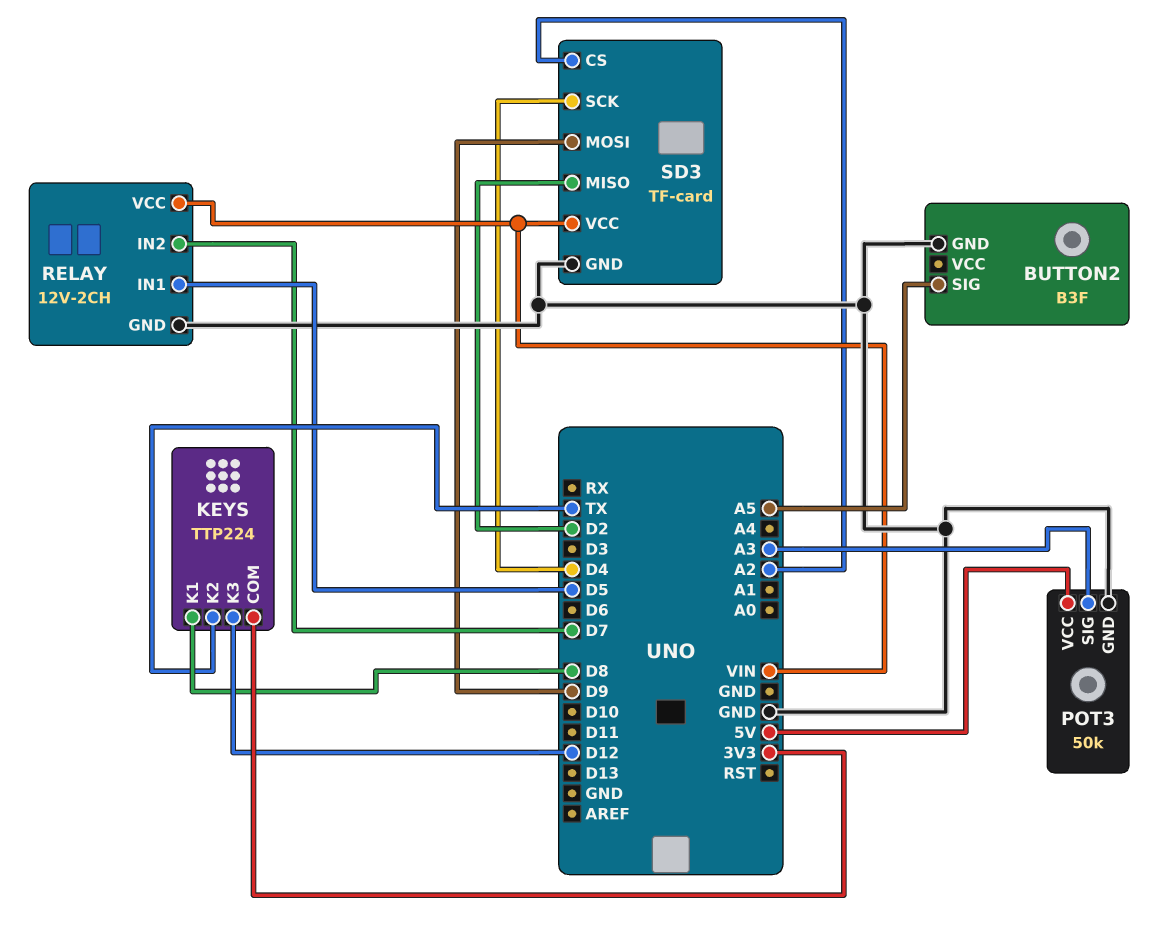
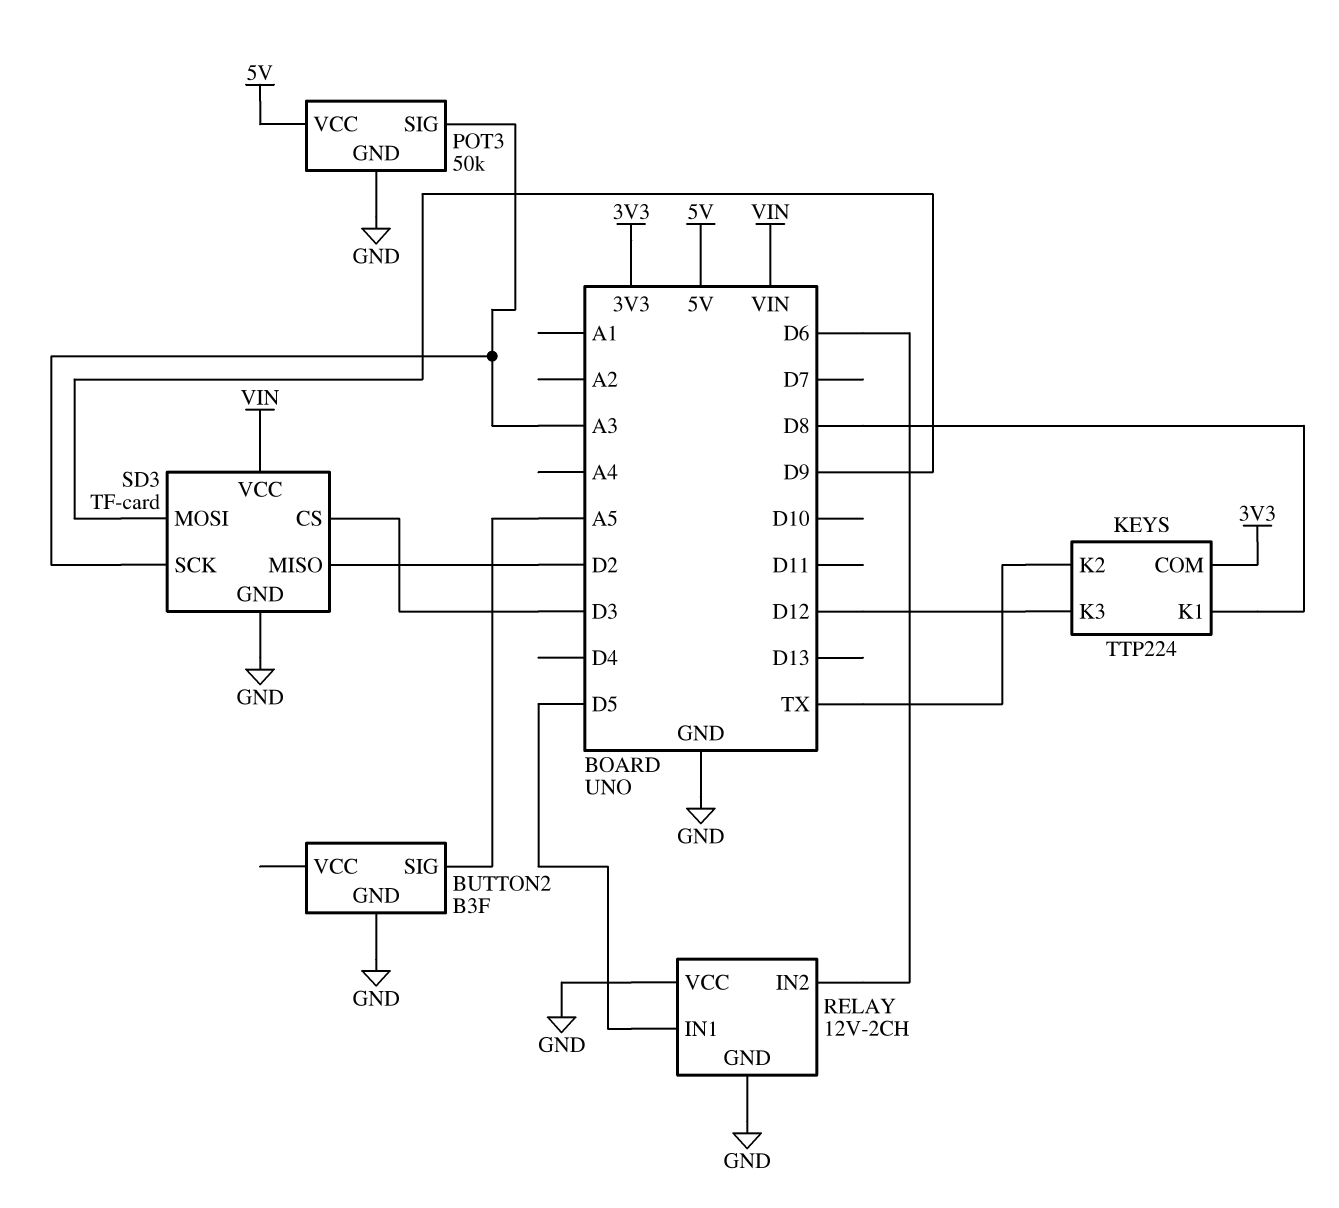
RELAY pin IN2: D7 -> D6
RELAY pin VCC: VIN -> GND
SD3 pin CS: A2 -> D3
SD3 pin SCK: D4 -> A3

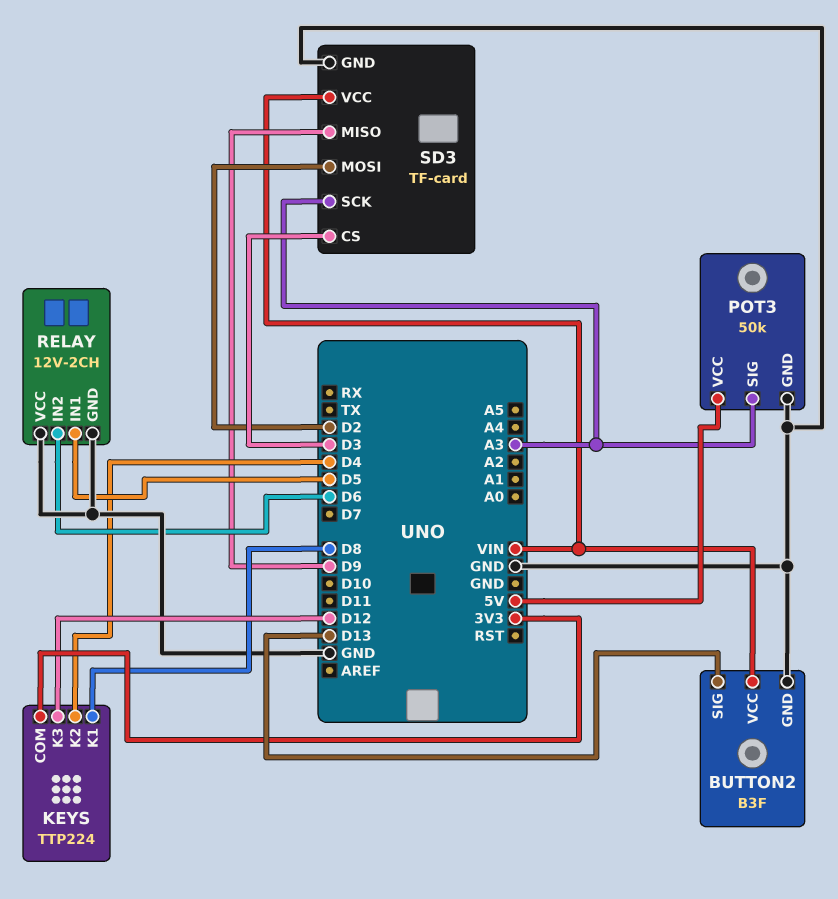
BUTTON2 pin SIG: A5 -> D13
BUTTON2 pin VCC: none -> VIN
KEYS pin K2: TX -> D4
SD3 pin MISO: D2 -> D9
SD3 pin MOSI: D9 -> D2

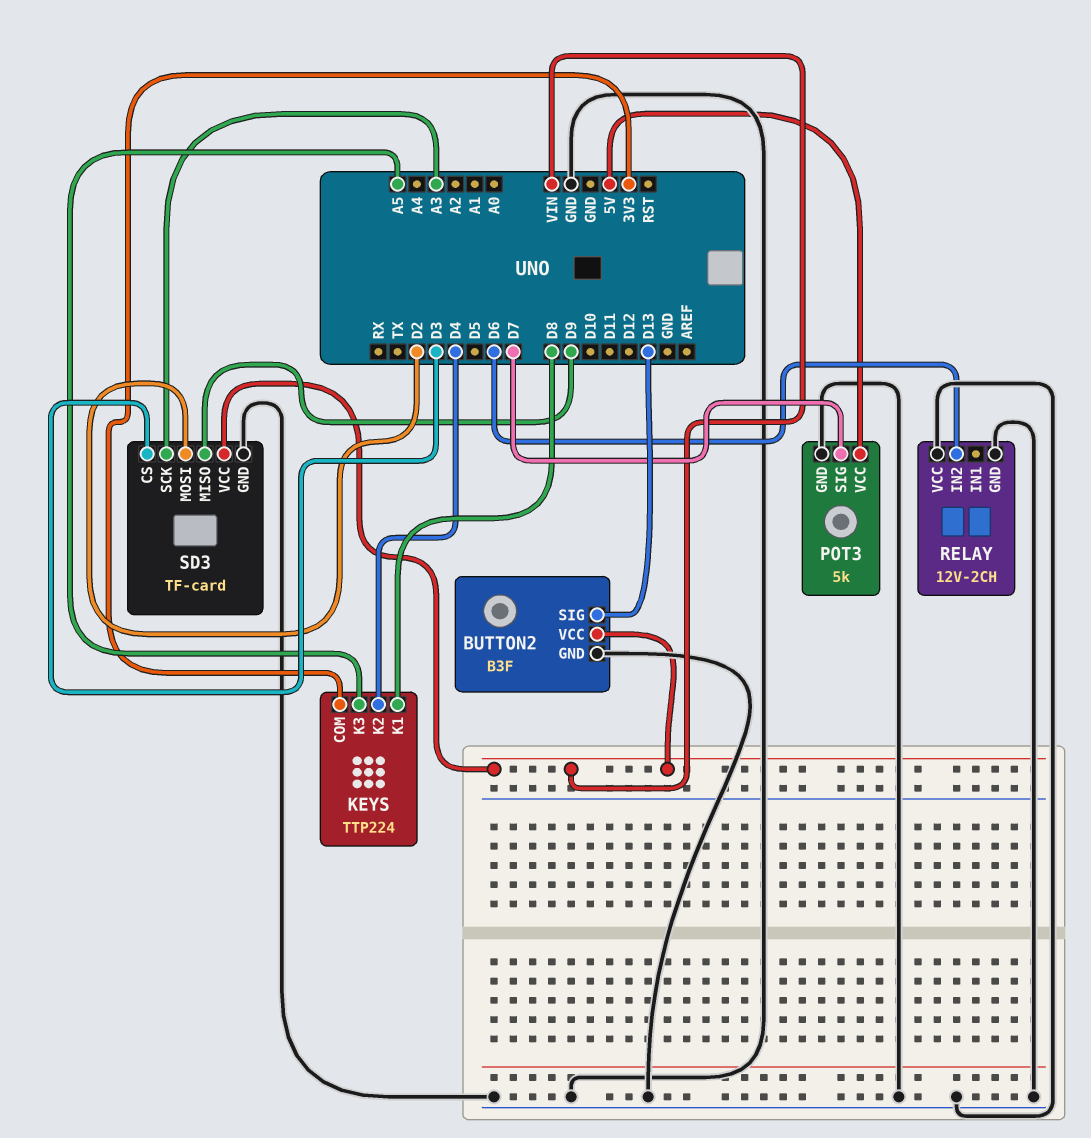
KEYS pin K3: D12 -> A5
POT3: 50k -> 5k
POT3 pin SIG: A3 -> D7
RELAY pin IN1: D5 -> none

